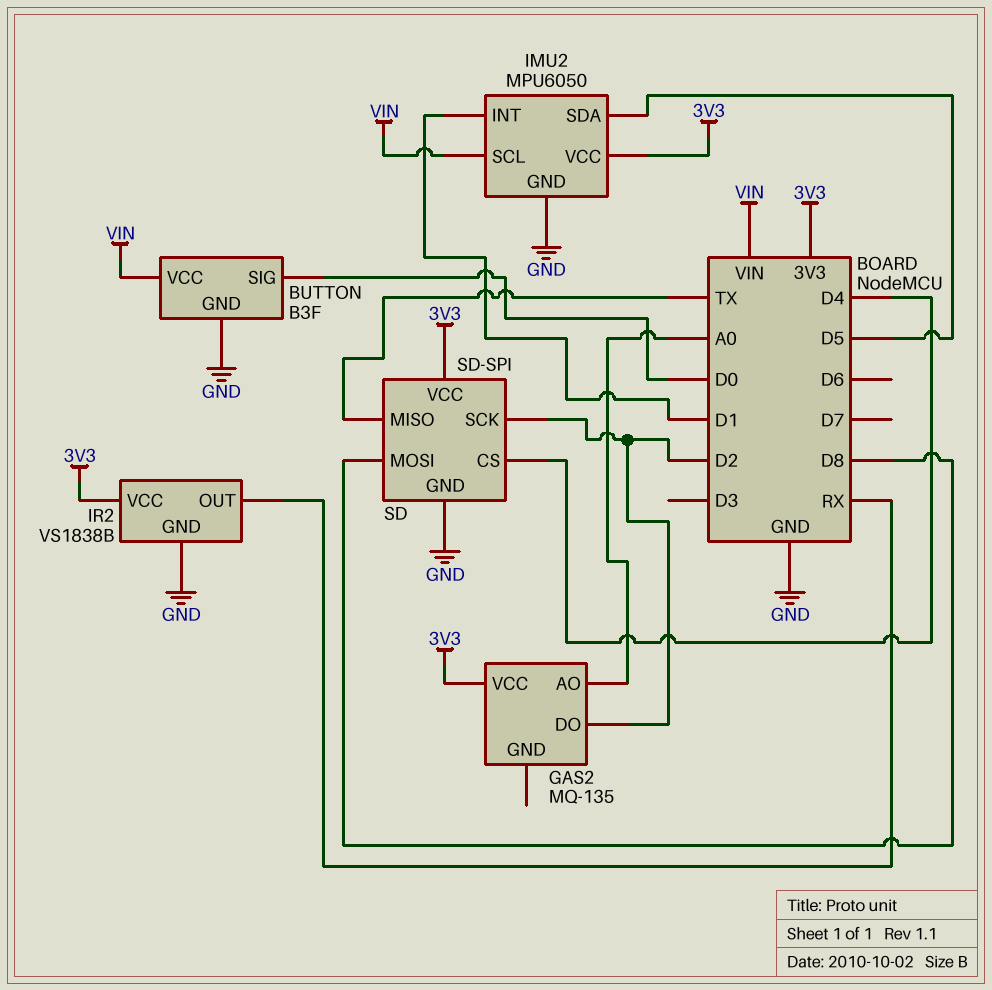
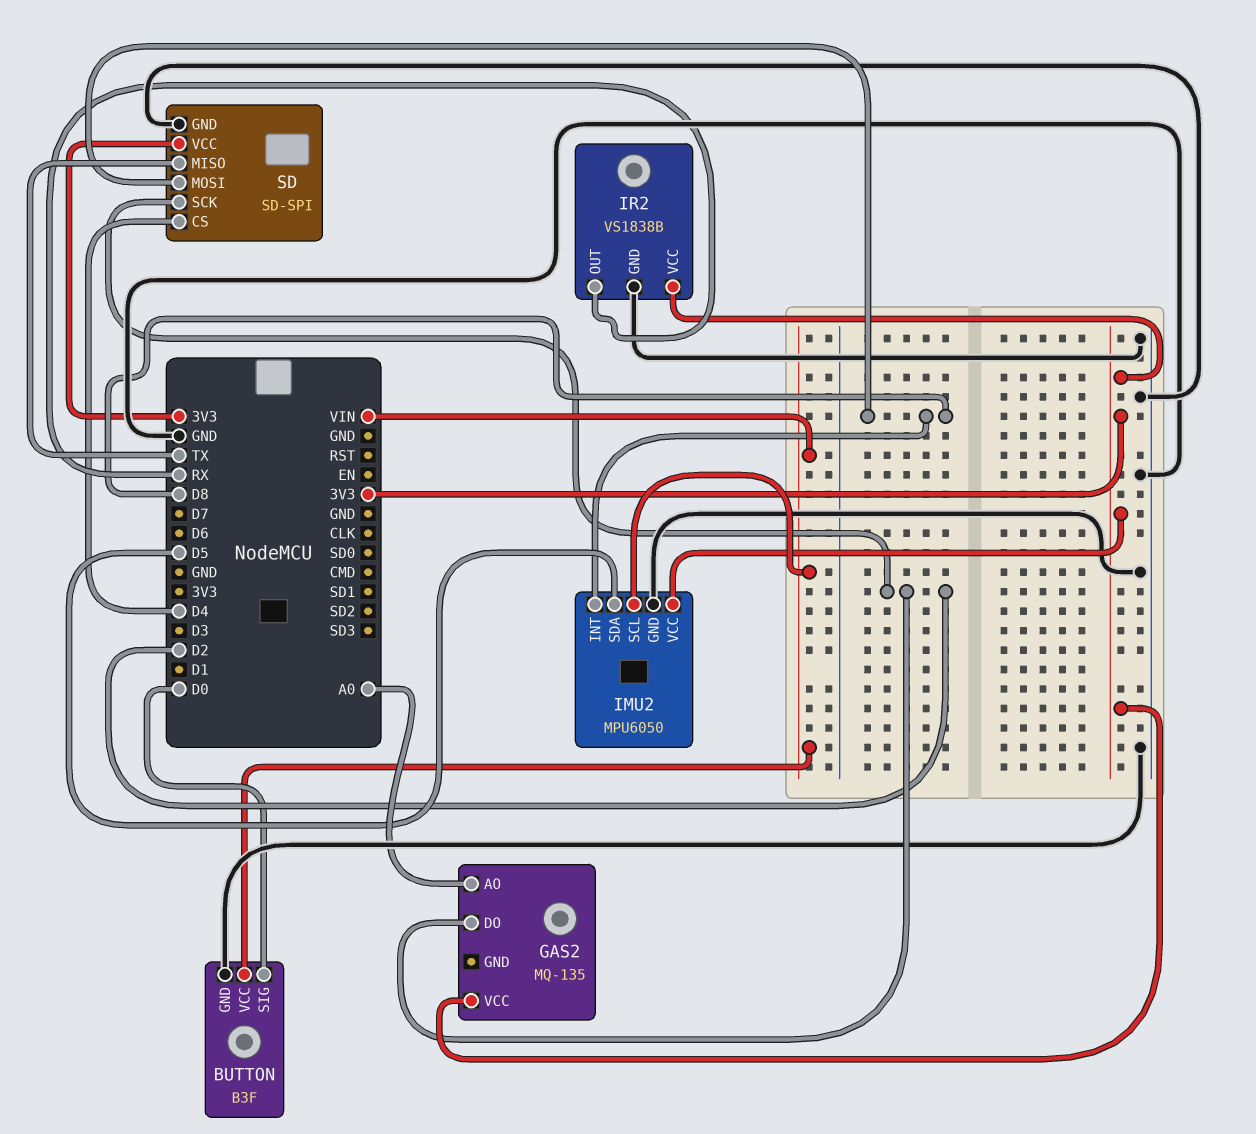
IMU2 pin INT: D1 -> D8

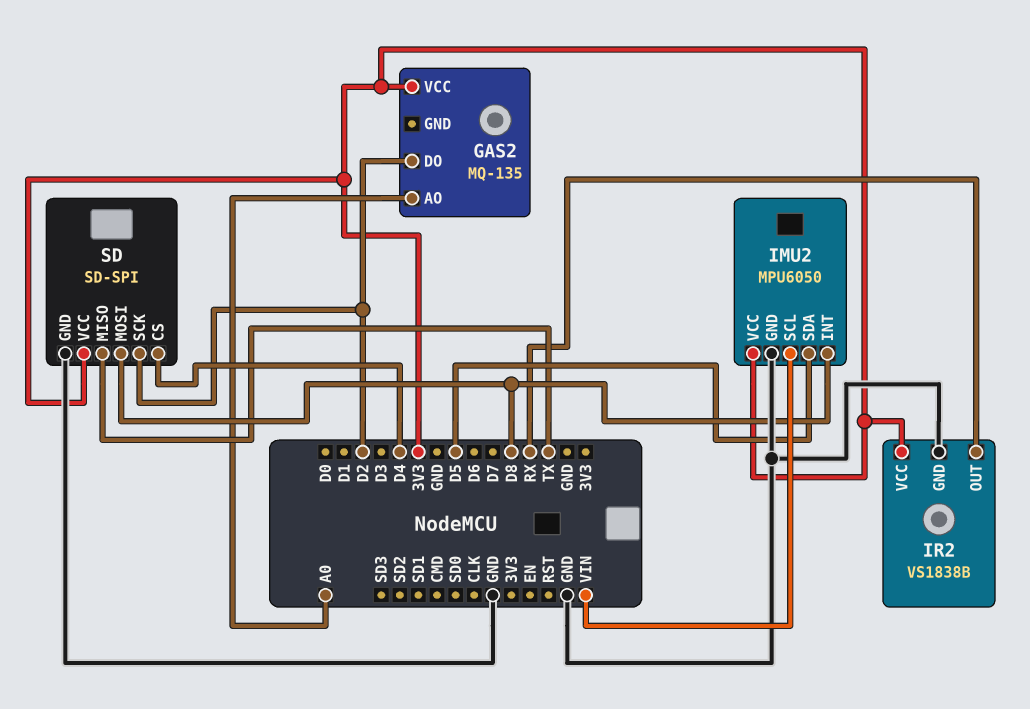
BUTTON: B3F -> none
BUTTON pin GND: GND -> none
BUTTON pin SIG: D0 -> none
BUTTON pin VCC: VIN -> none

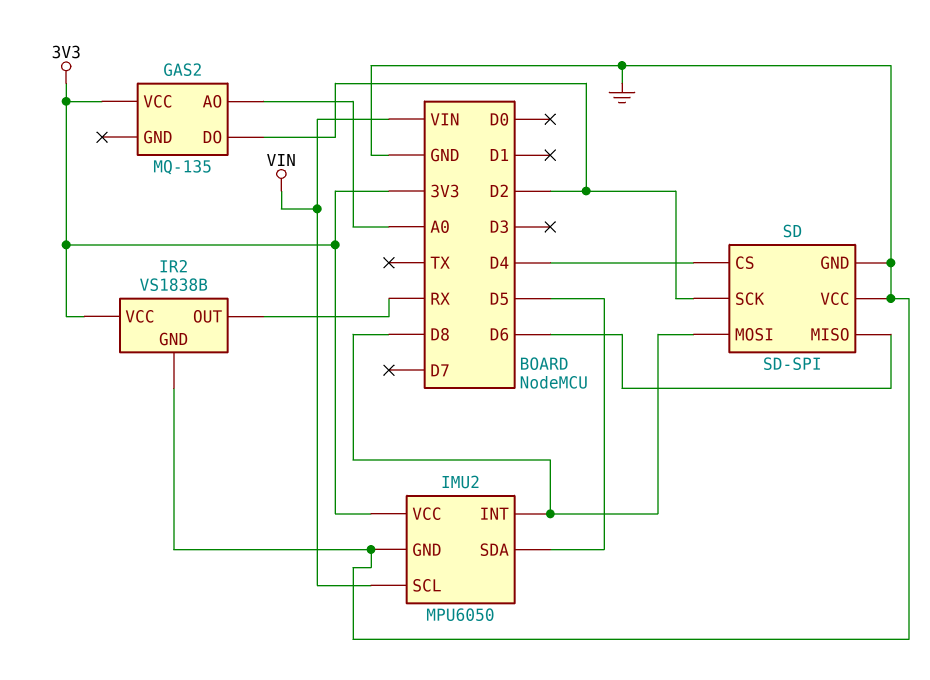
SD pin MISO: TX -> D6
SD pin VCC: 3V3 -> GND

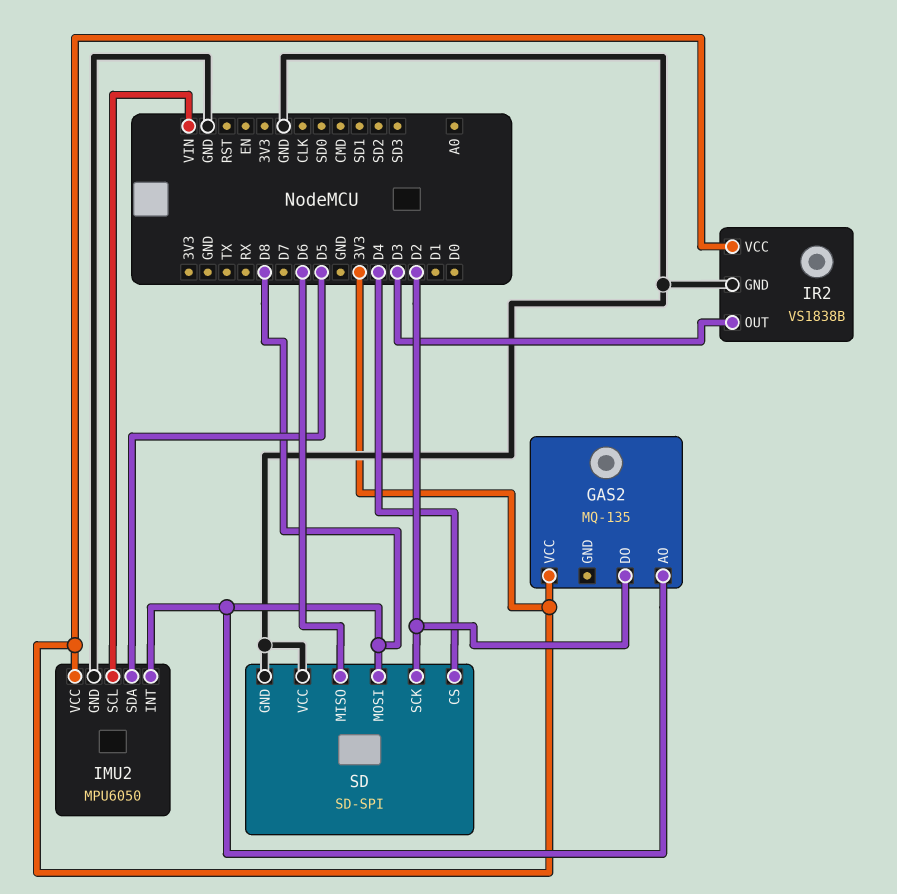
GAS2 pin AO: A0 -> D8
IR2 pin OUT: RX -> D3

